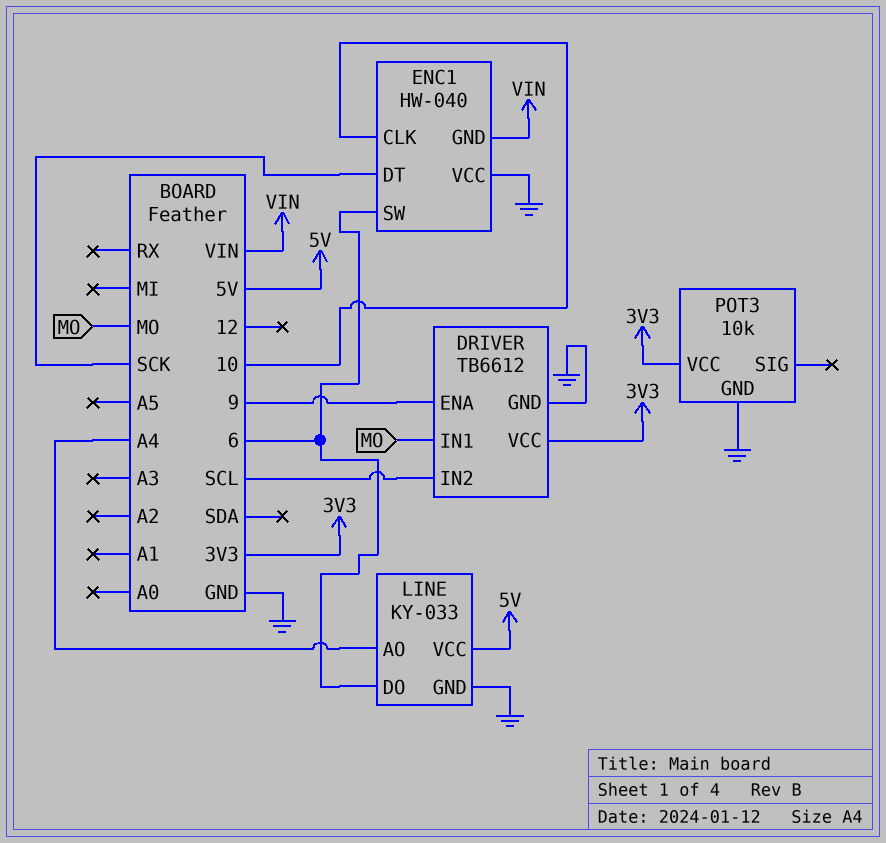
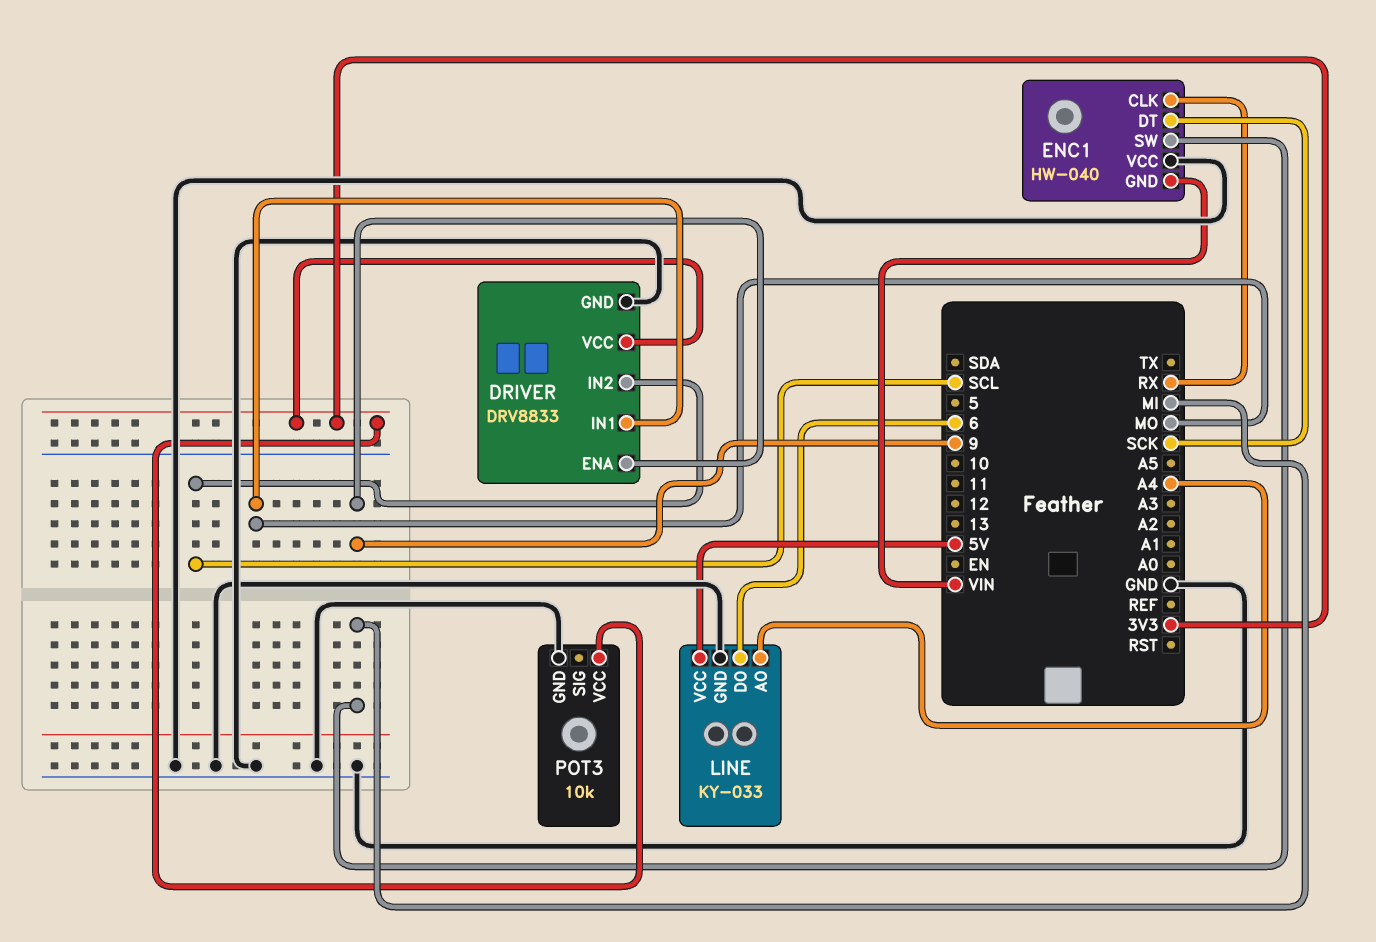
DRIVER: TB6612 -> DRV8833
ENC1 pin CLK: 10 -> RX
ENC1 pin SW: 6 -> MI

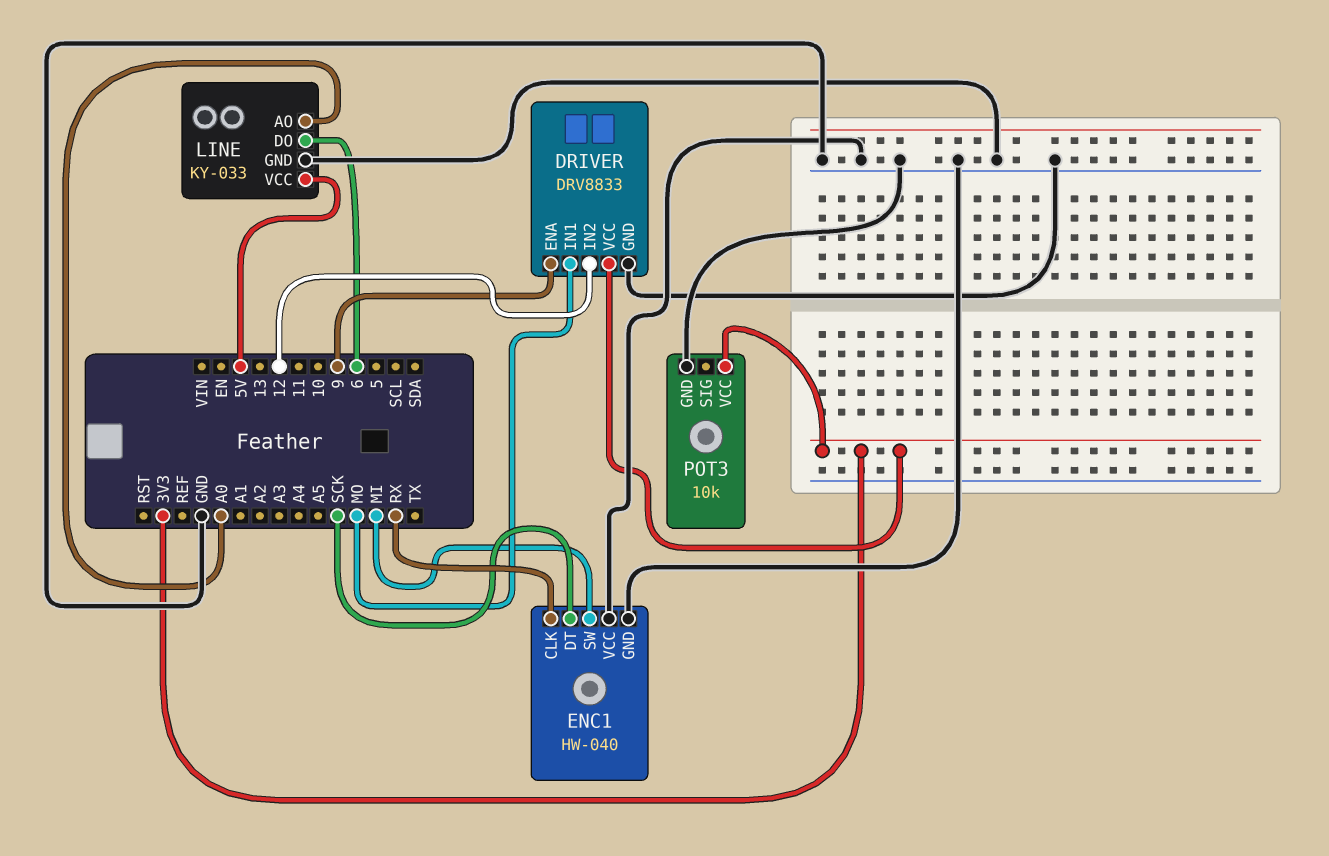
DRIVER pin IN2: SCL -> 12
ENC1 pin GND: VIN -> GND
LINE pin AO: A4 -> A0

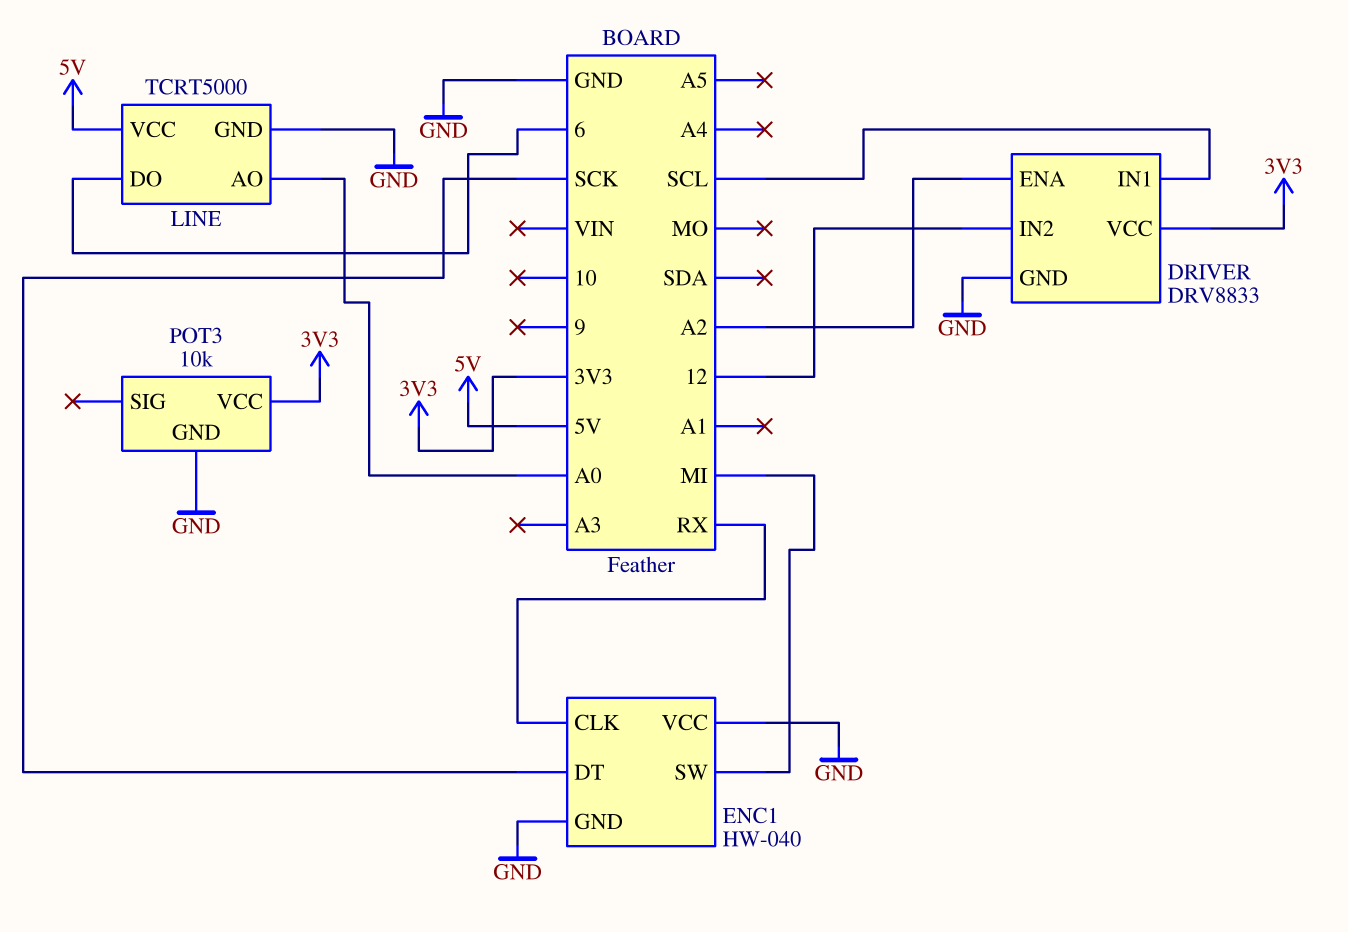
DRIVER pin ENA: 9 -> A2
DRIVER pin IN1: MO -> SCL
LINE: KY-033 -> TCRT5000

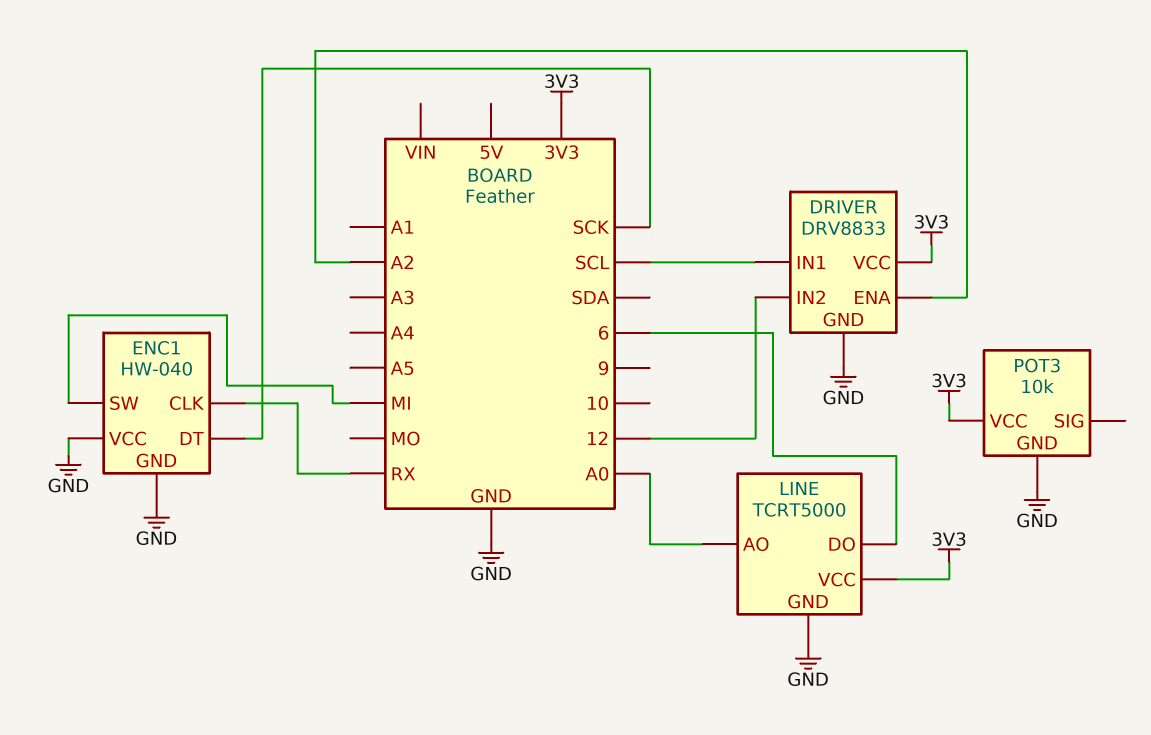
LINE pin VCC: 5V -> 3V3

